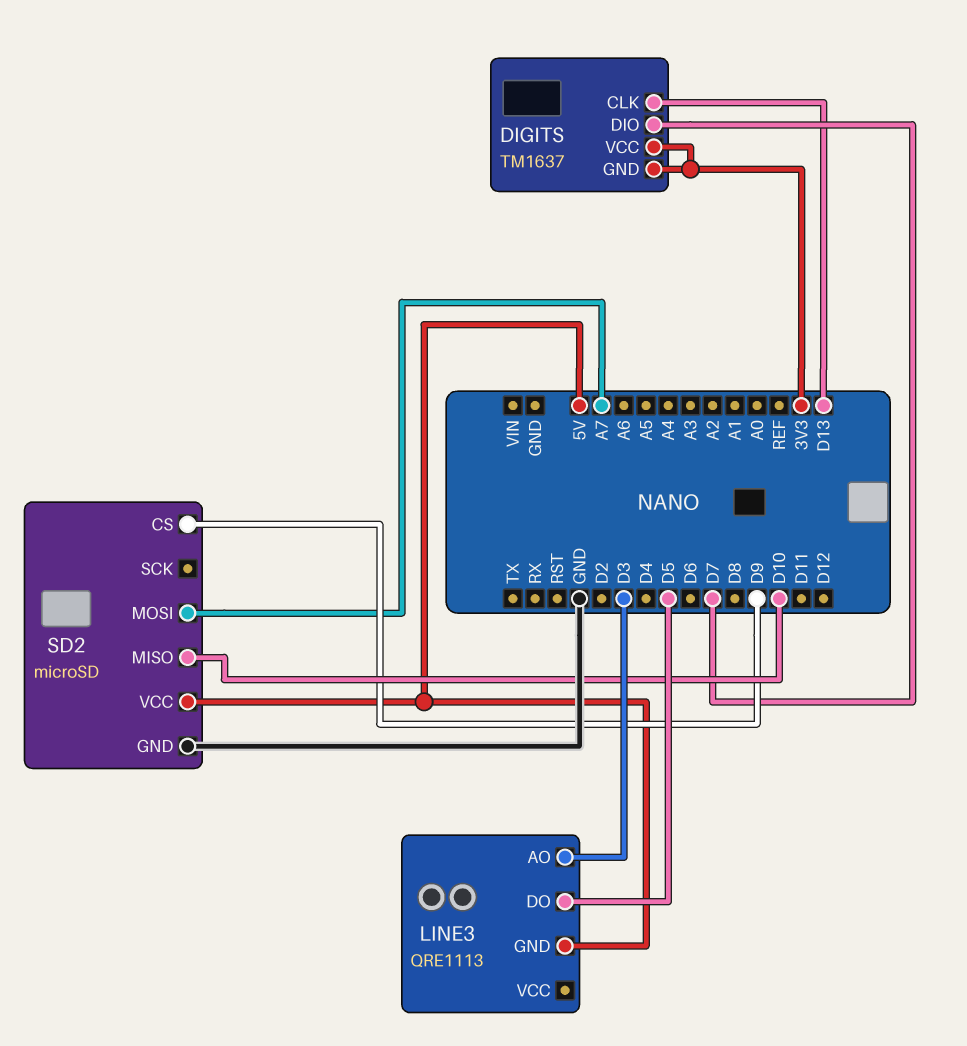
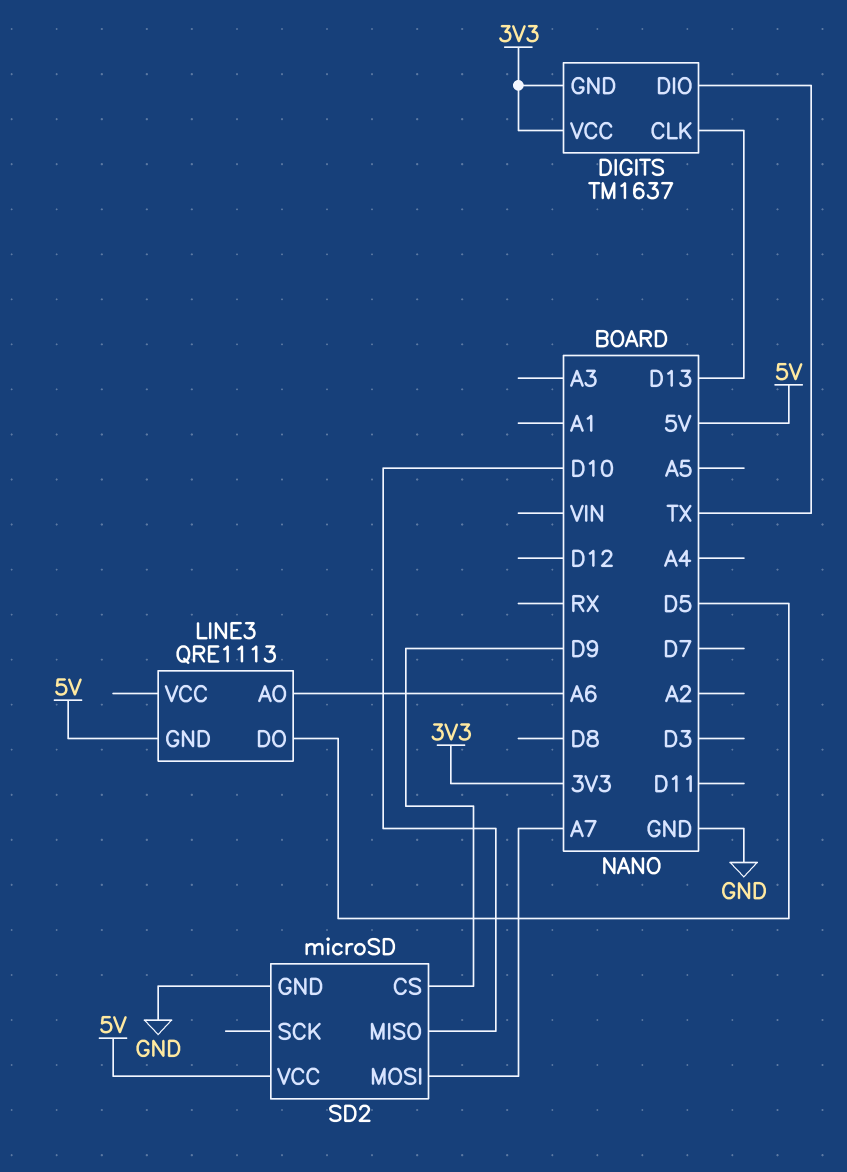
DIGITS pin DIO: D7 -> TX
LINE3 pin AO: D3 -> A6

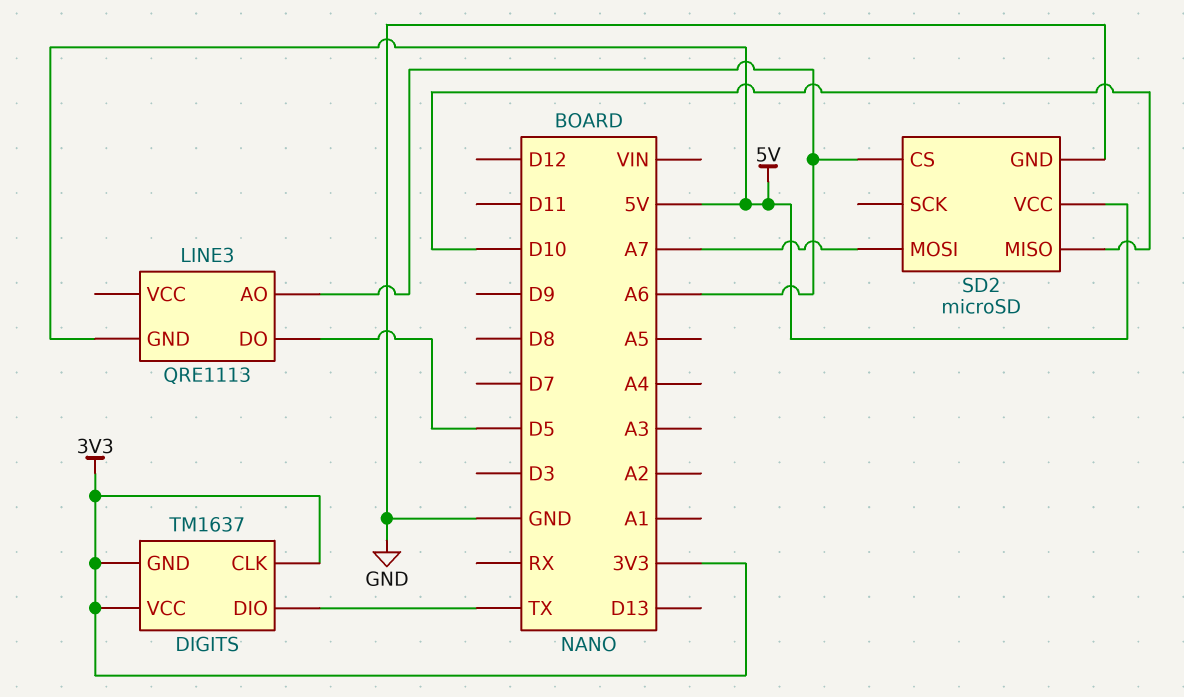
DIGITS pin CLK: D13 -> 3V3
SD2 pin CS: D9 -> A6

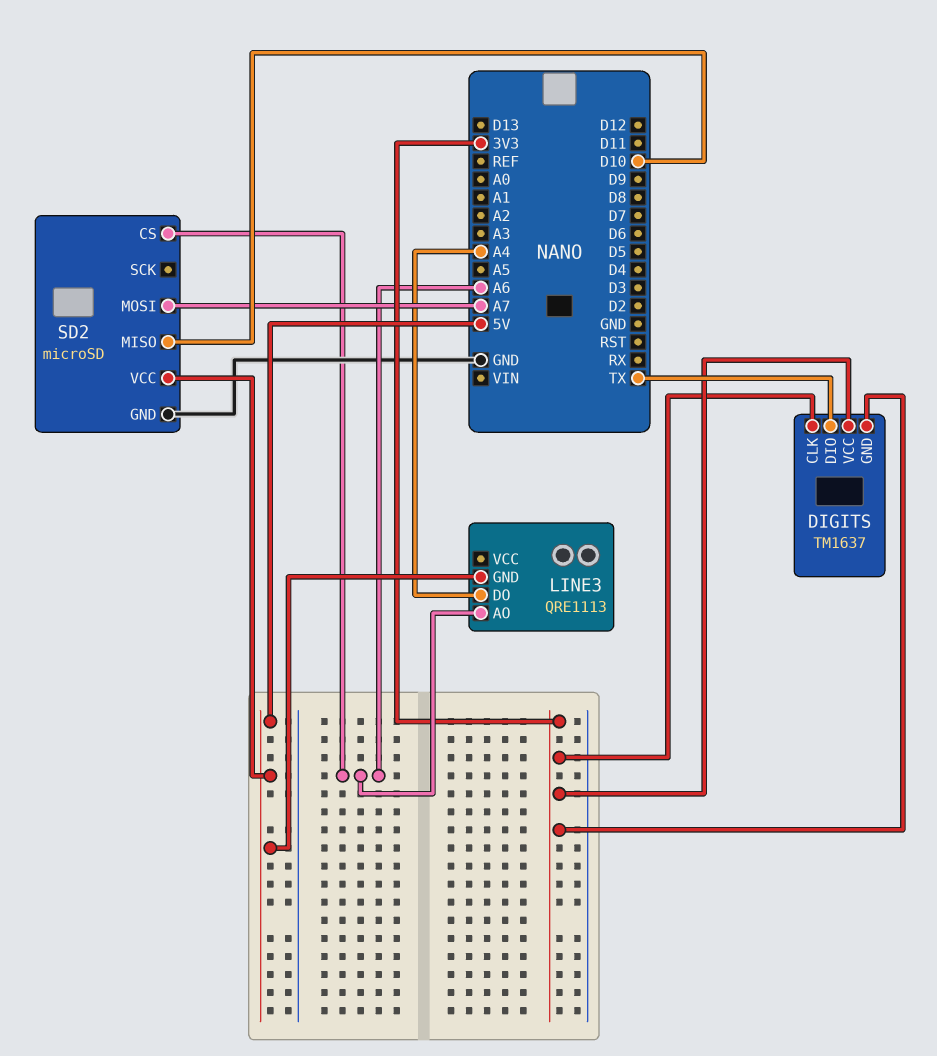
LINE3 pin DO: D5 -> A4

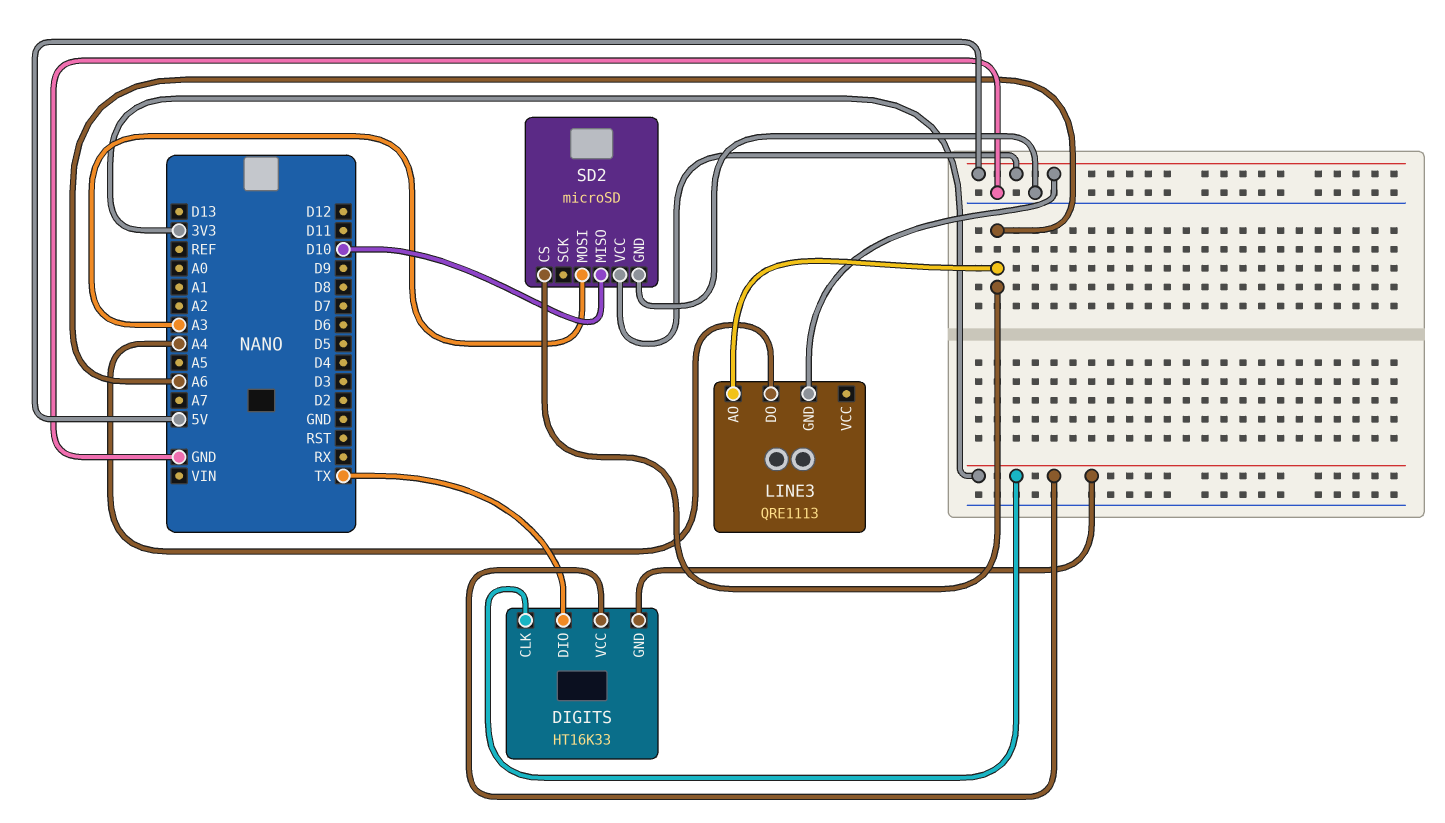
DIGITS: TM1637 -> HT16K33
SD2 pin MOSI: A7 -> A3

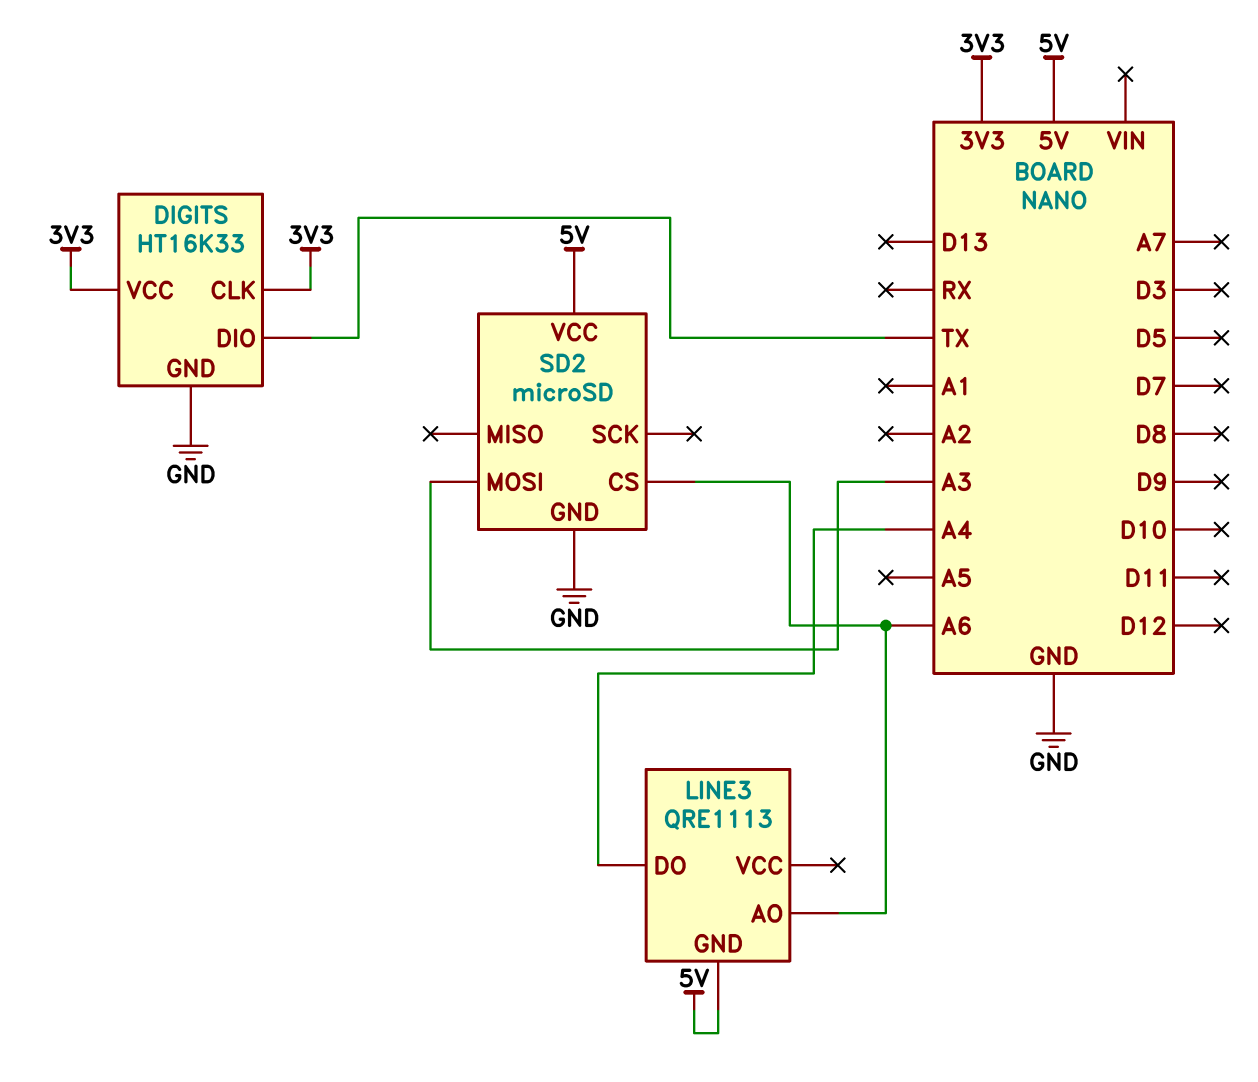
DIGITS pin GND: 3V3 -> GND
SD2 pin MISO: D10 -> none

